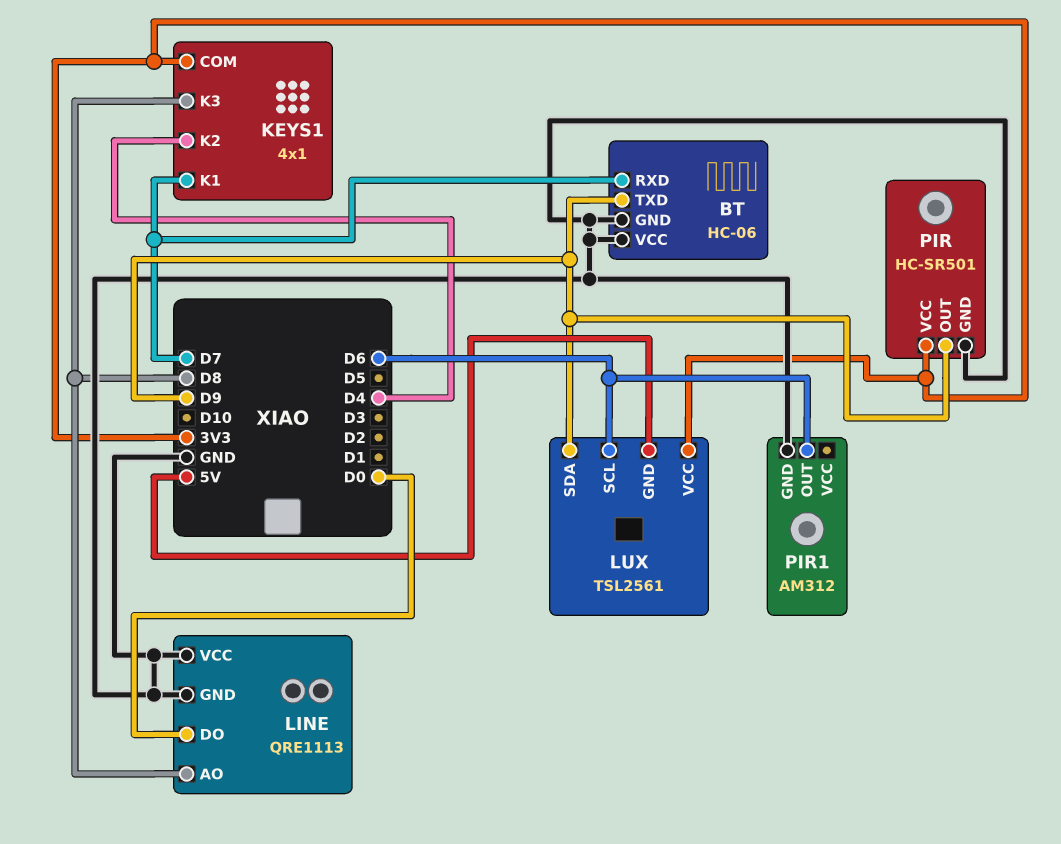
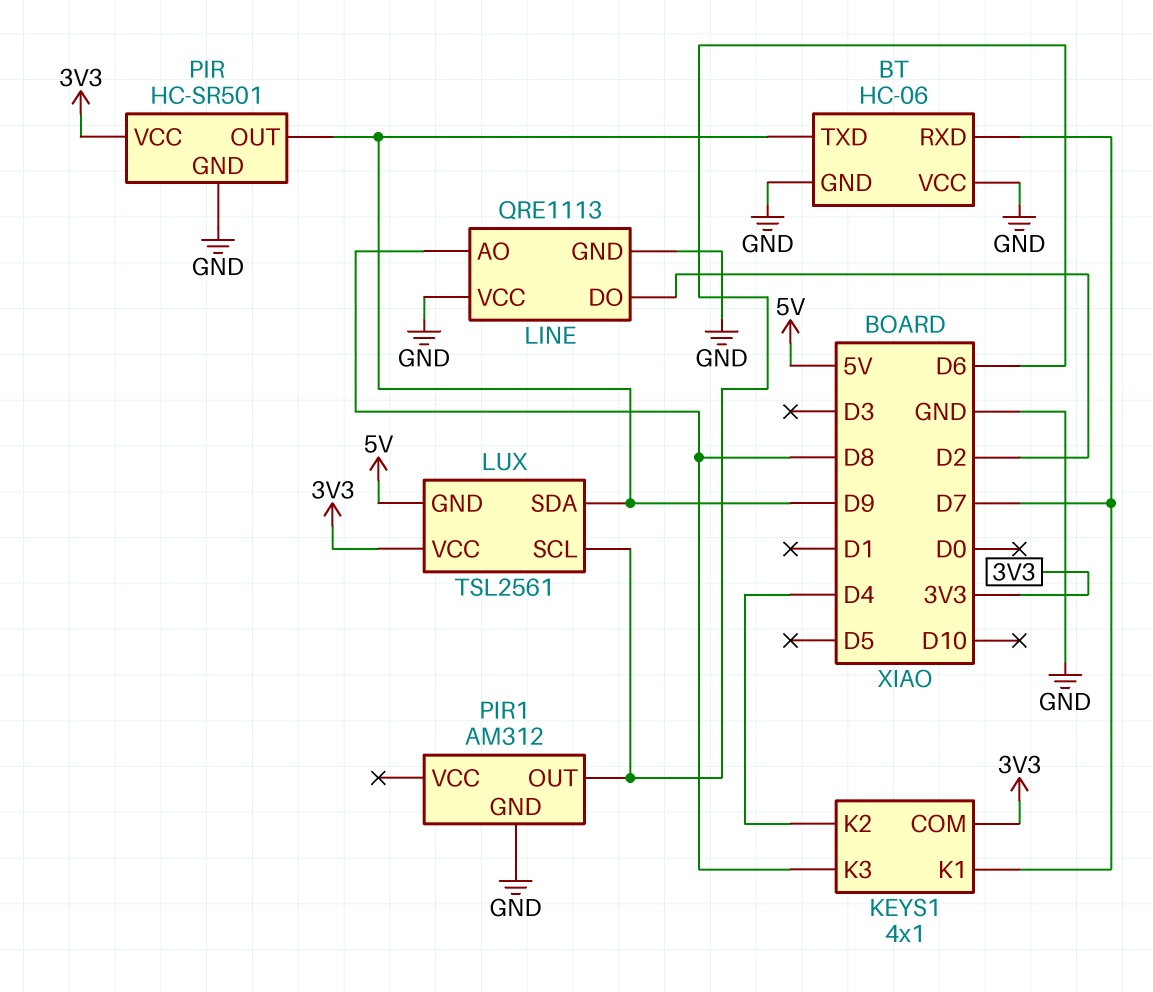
LINE pin DO: D0 -> D2

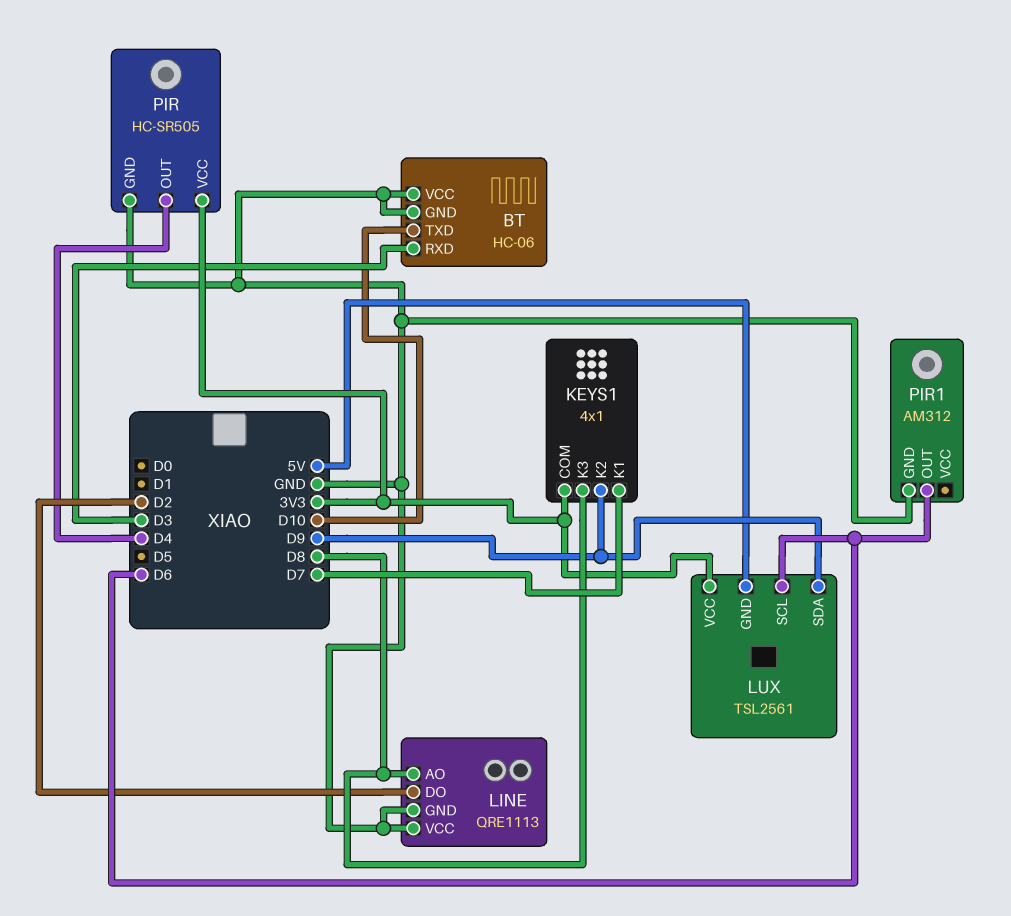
BT pin RXD: D7 -> D3
BT pin TXD: D9 -> D10
KEYS1 pin K2: D4 -> D9
PIR: HC-SR501 -> HC-SR505
PIR pin OUT: D9 -> D4

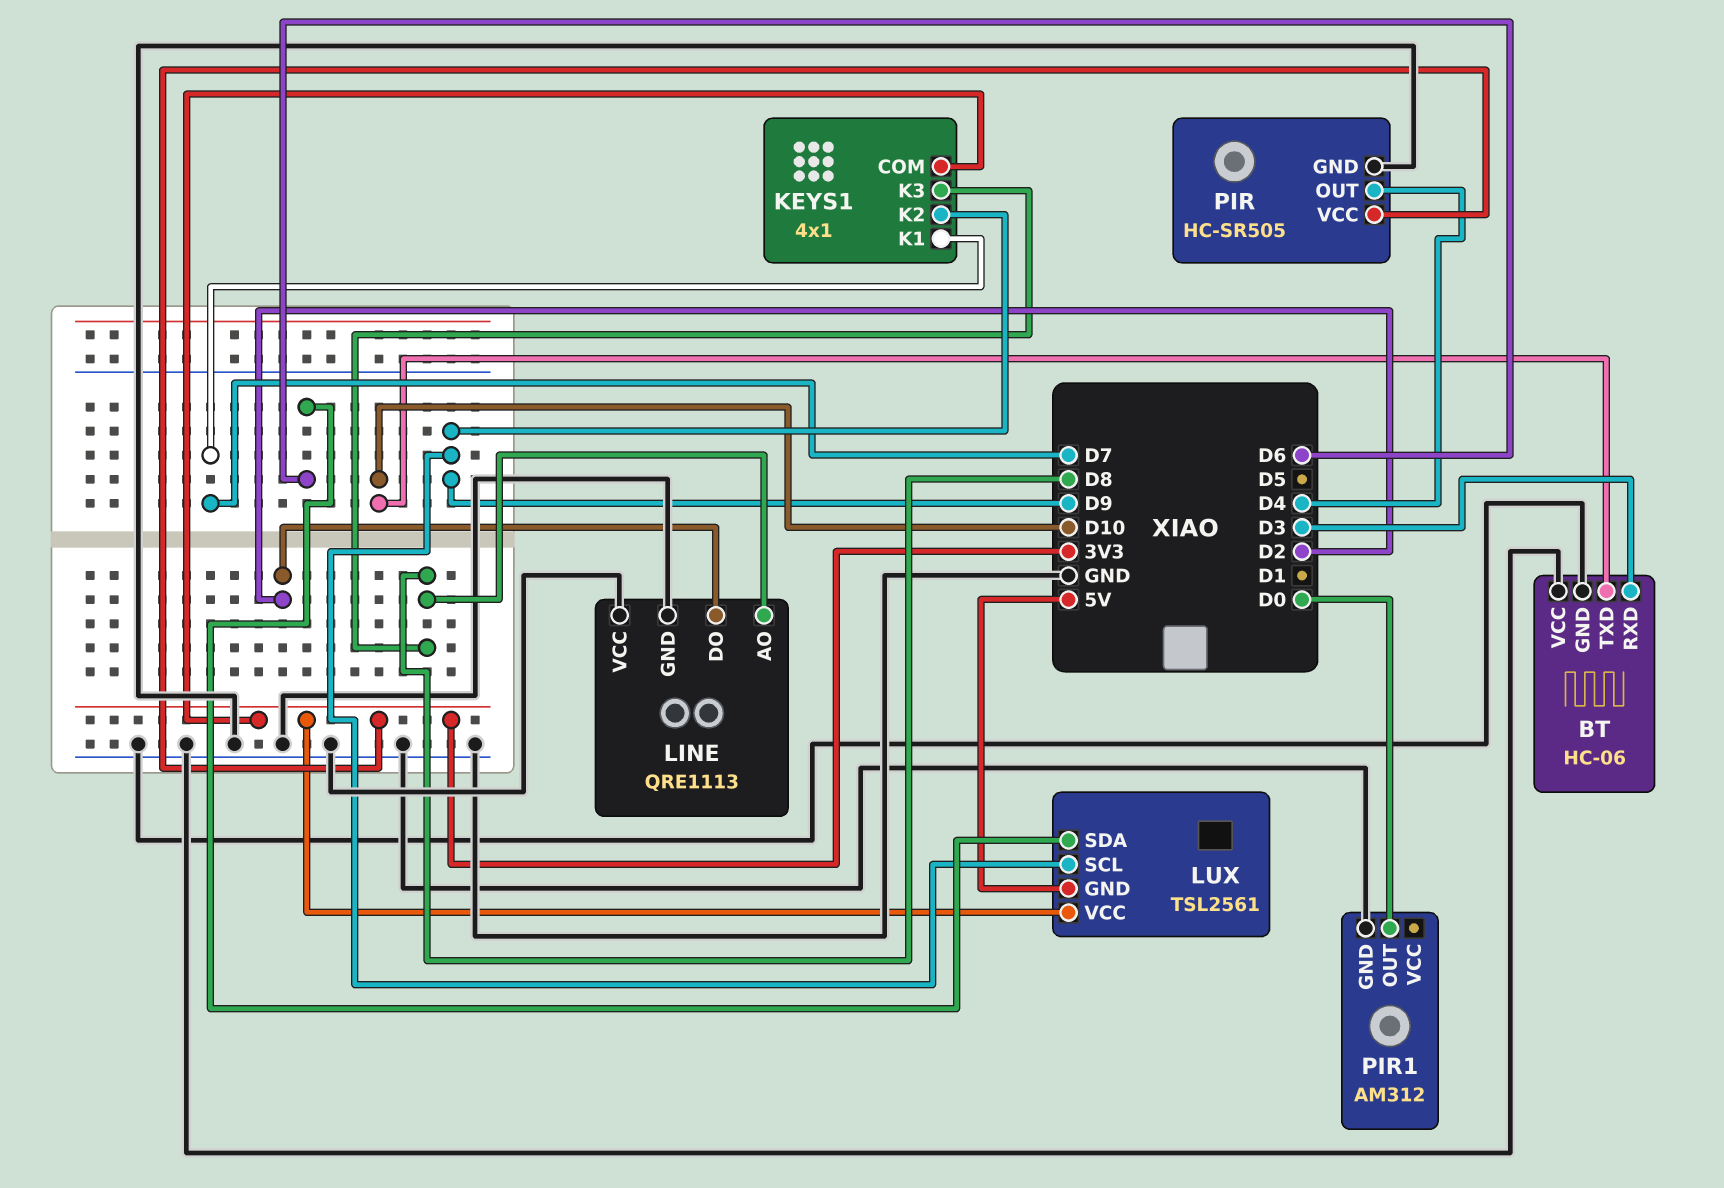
LUX pin SCL: D6 -> D9
LUX pin SDA: D9 -> D6
PIR1 pin OUT: D6 -> D0

